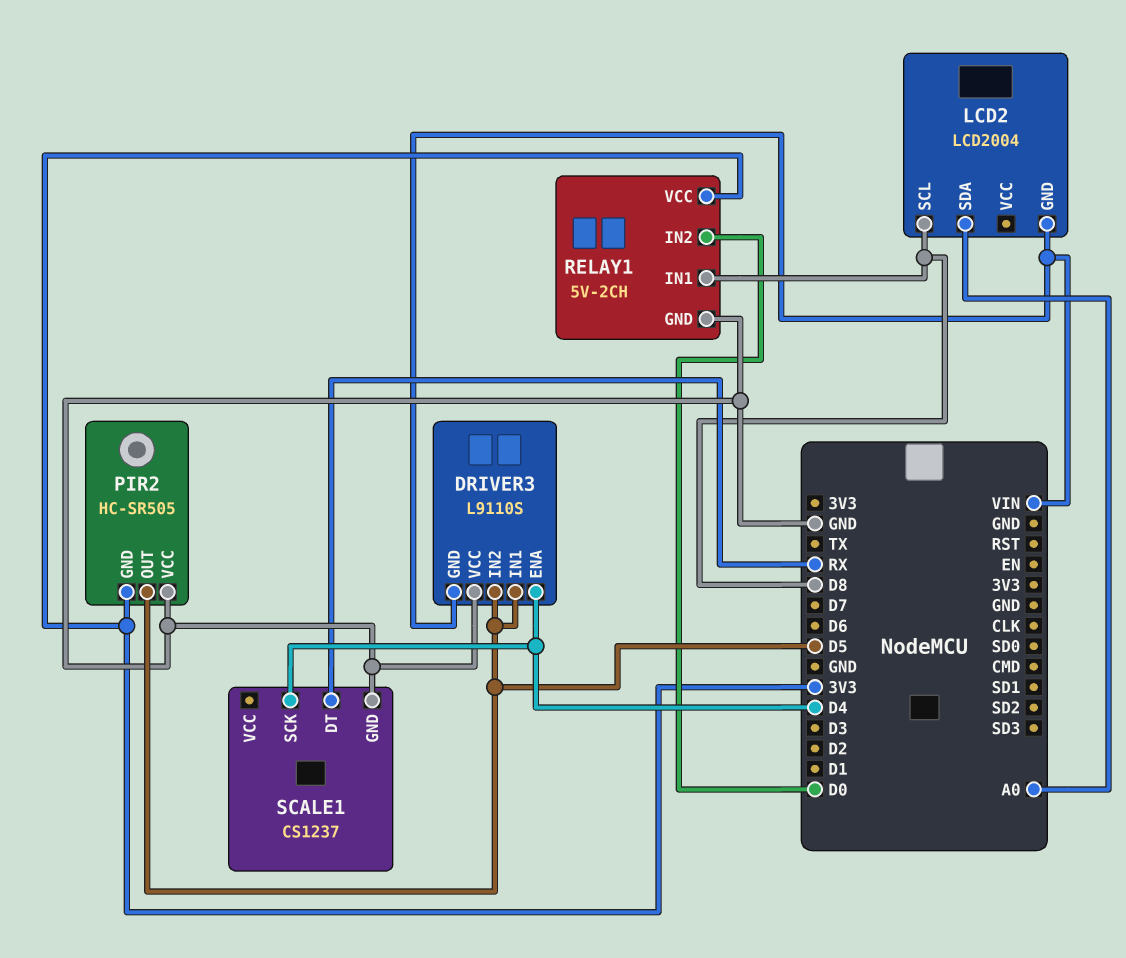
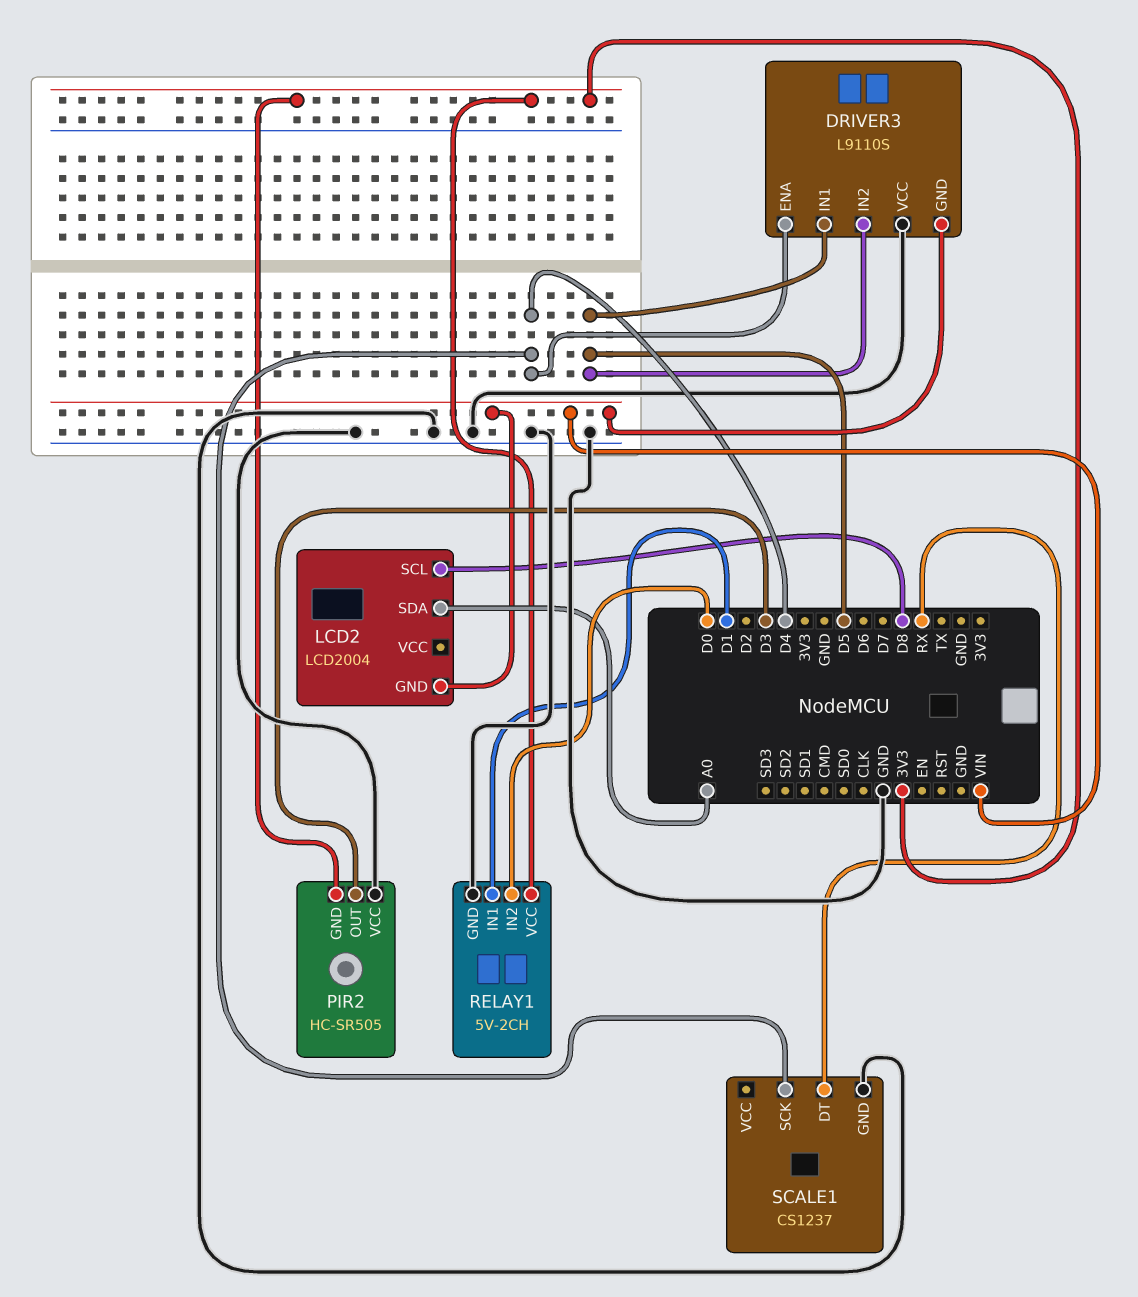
PIR2 pin OUT: D5 -> D3
RELAY1 pin IN1: D8 -> D1

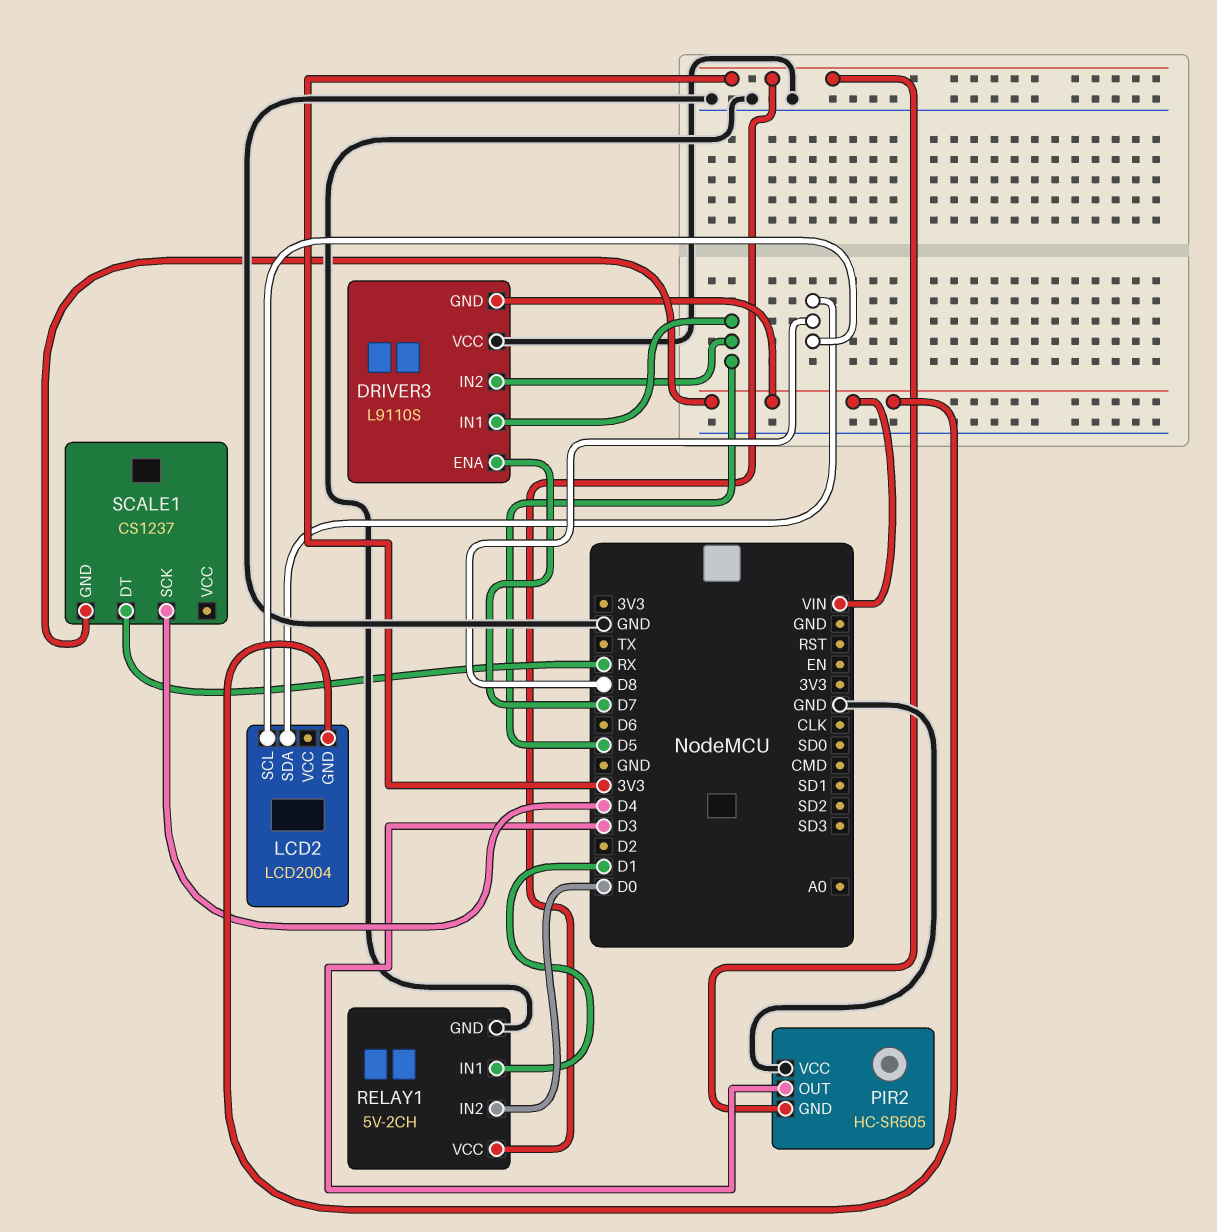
DRIVER3 pin ENA: D4 -> D7
LCD2 pin SDA: A0 -> D8
SCALE1 pin GND: GND -> VIN

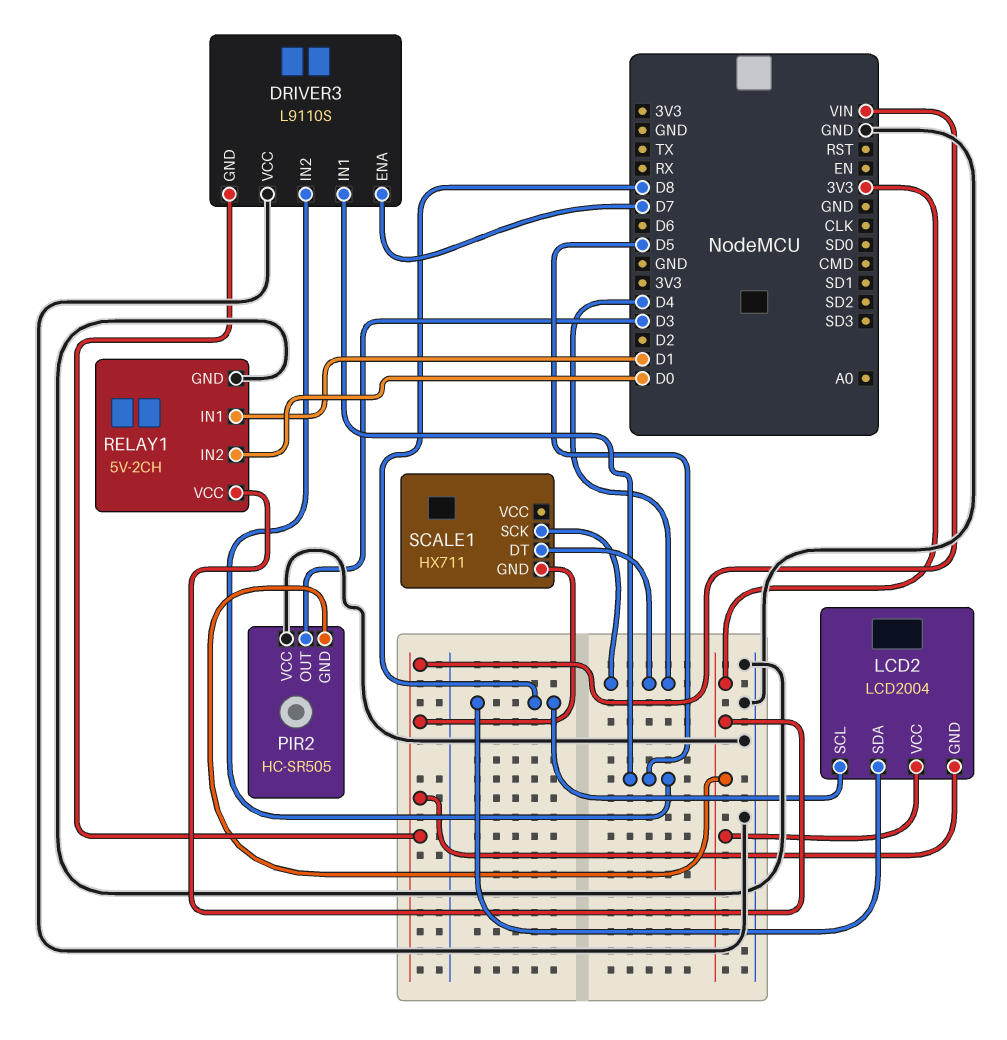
LCD2 pin VCC: none -> 3V3
SCALE1: CS1237 -> HX711
SCALE1 pin DT: RX -> D4

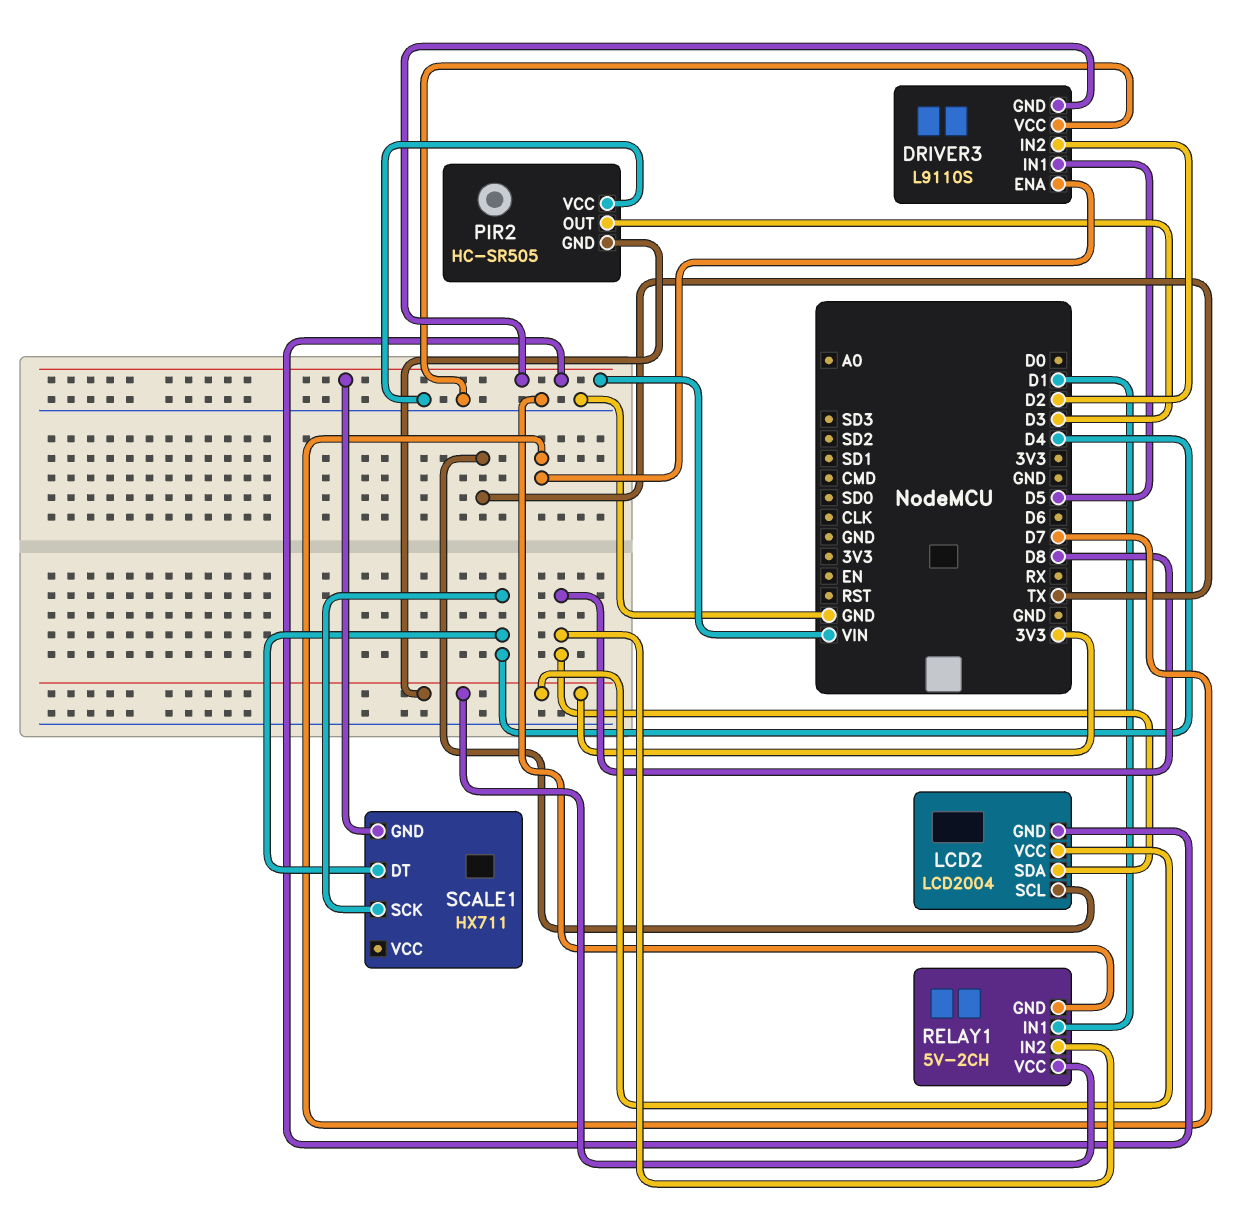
DRIVER3 pin IN2: D5 -> D2
LCD2 pin SCL: D8 -> TX
RELAY1 pin IN2: D0 -> D8

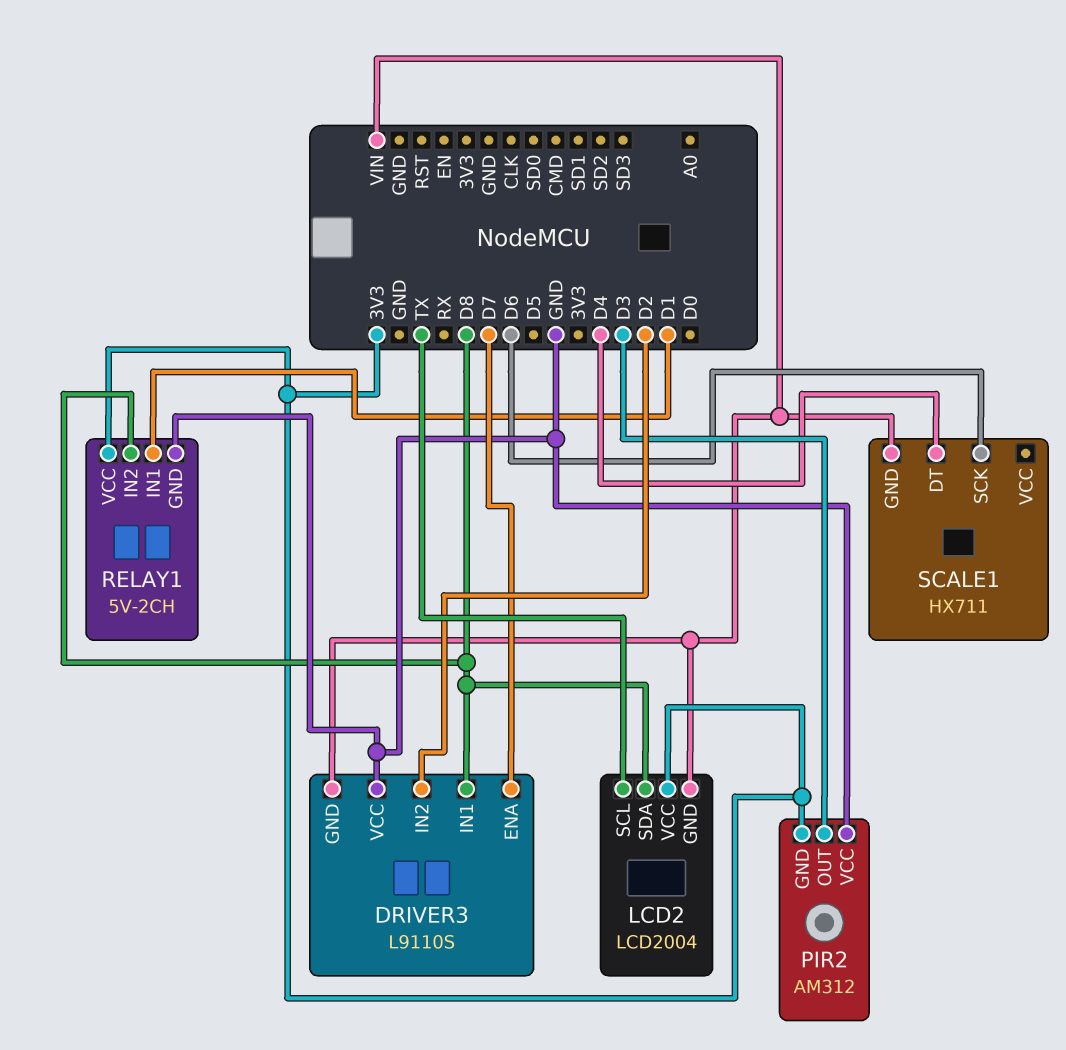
DRIVER3 pin IN1: D5 -> D8
PIR2: HC-SR505 -> AM312
SCALE1 pin SCK: D4 -> D6

